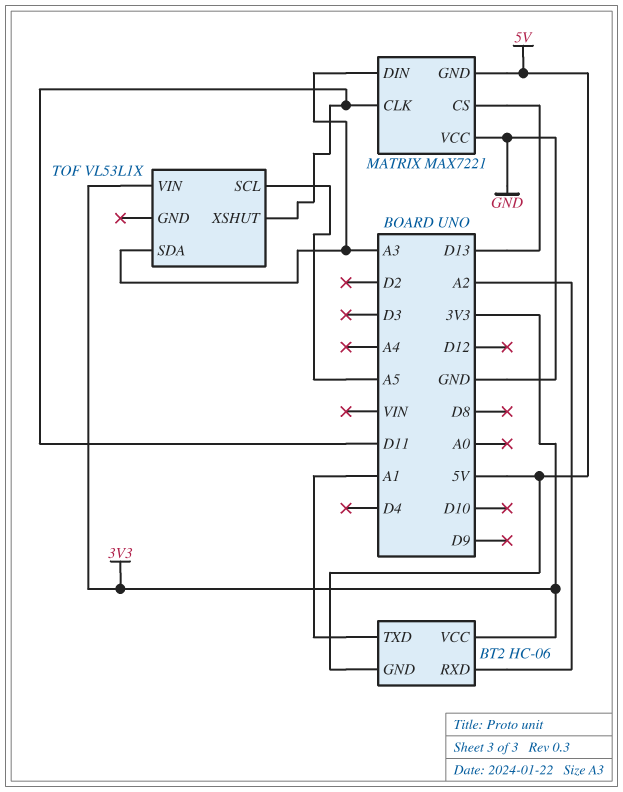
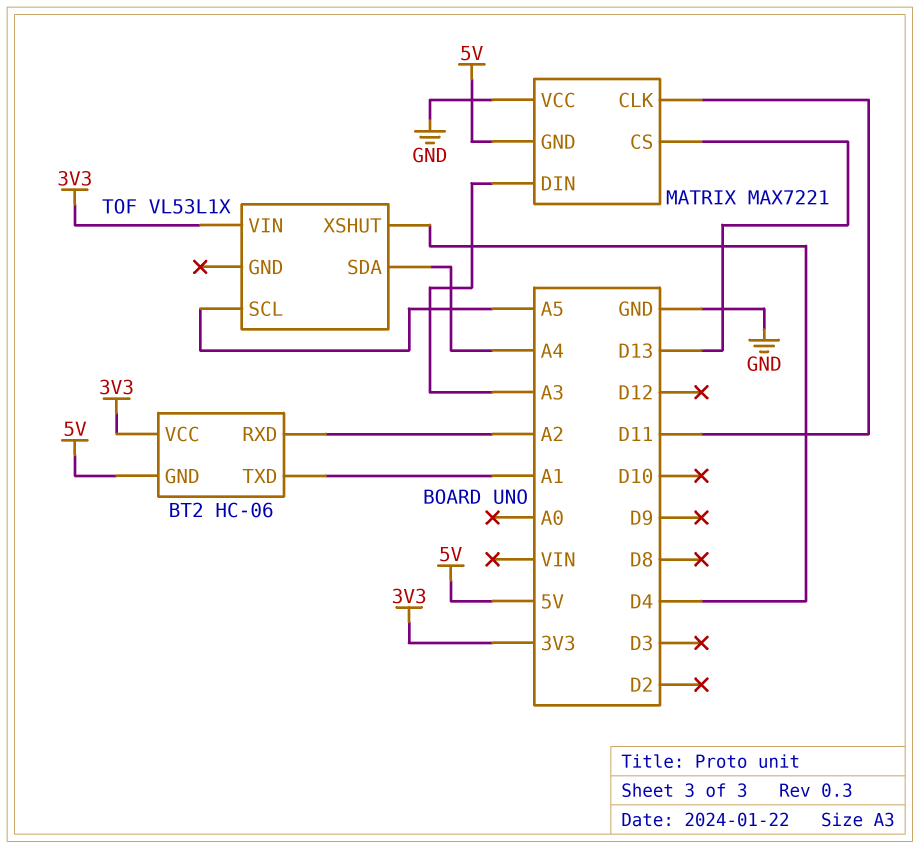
TOF pin SDA: A3 -> A4
TOF pin XSHUT: D11 -> D4

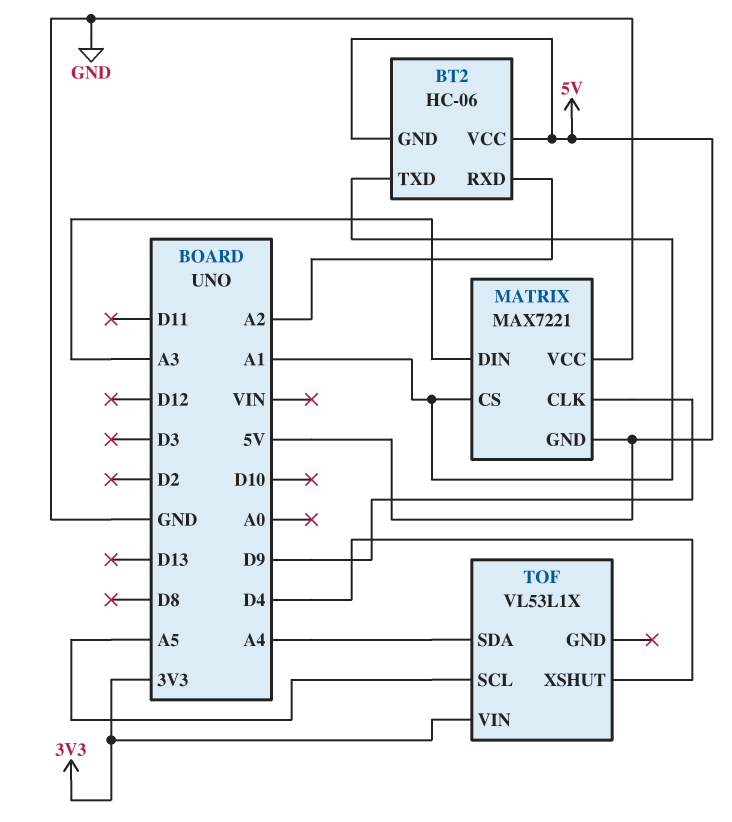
BT2 pin VCC: 3V3 -> 5V
MATRIX pin CLK: D11 -> D9
MATRIX pin CS: D13 -> A1

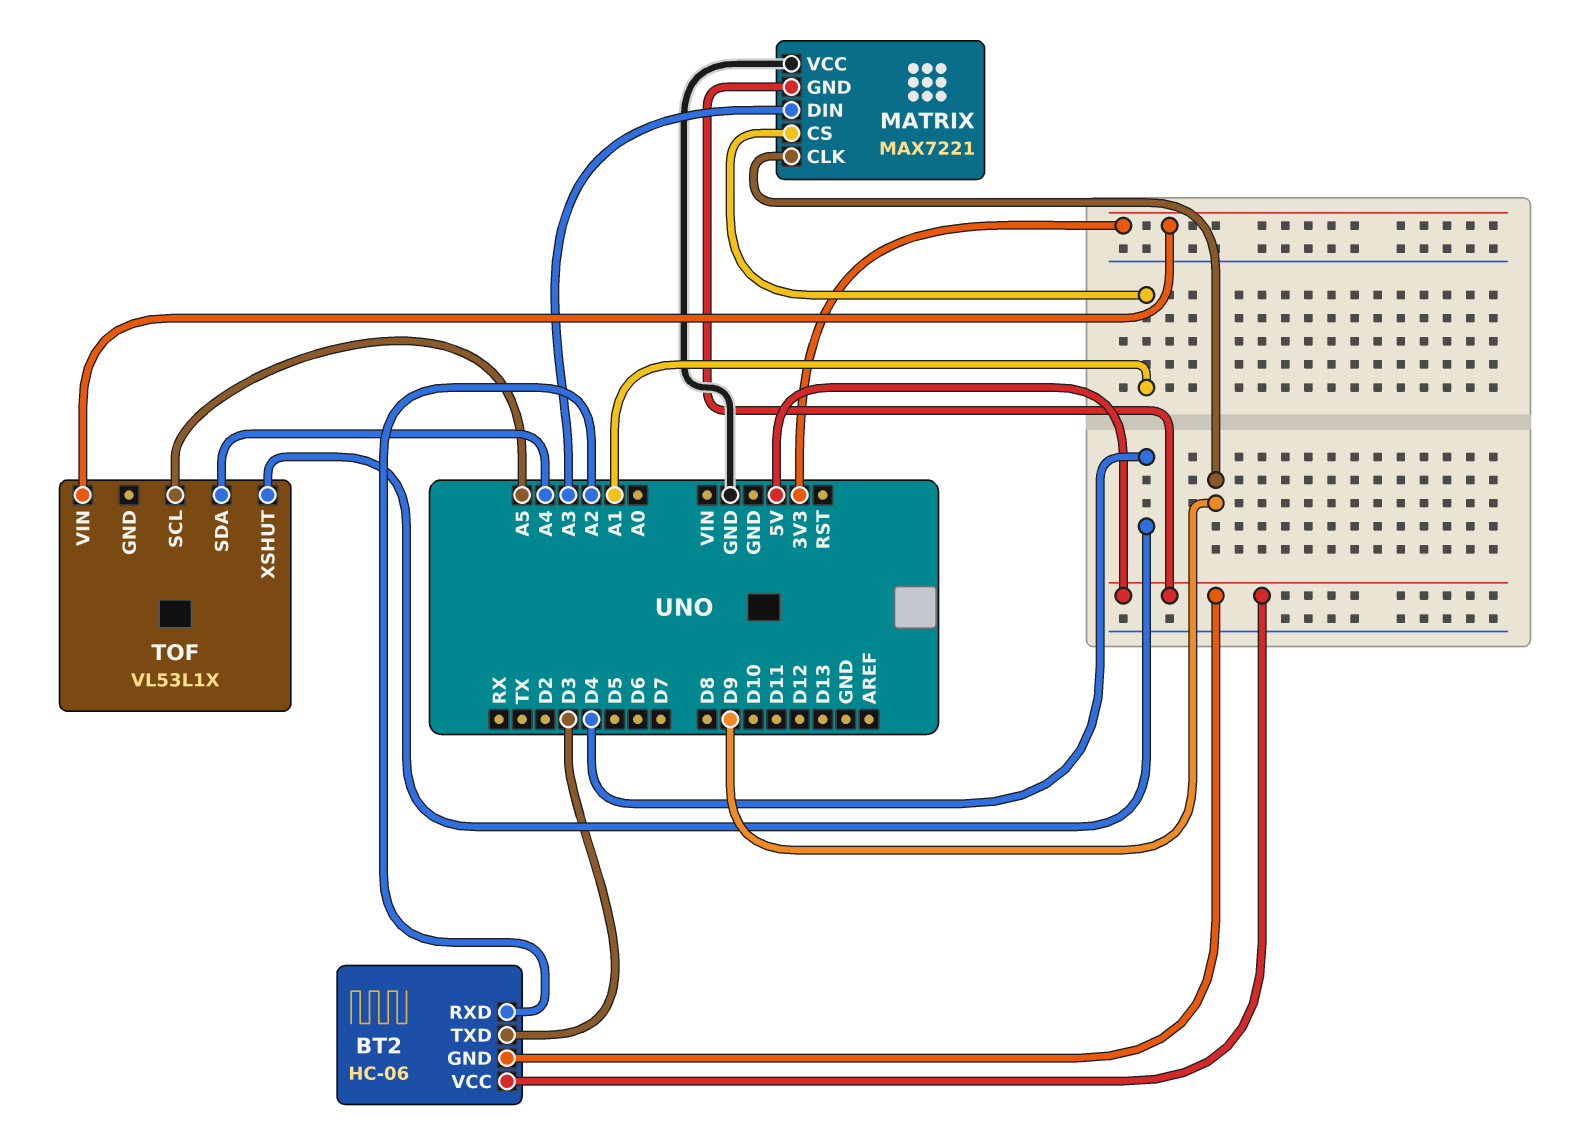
BT2 pin TXD: A1 -> D3

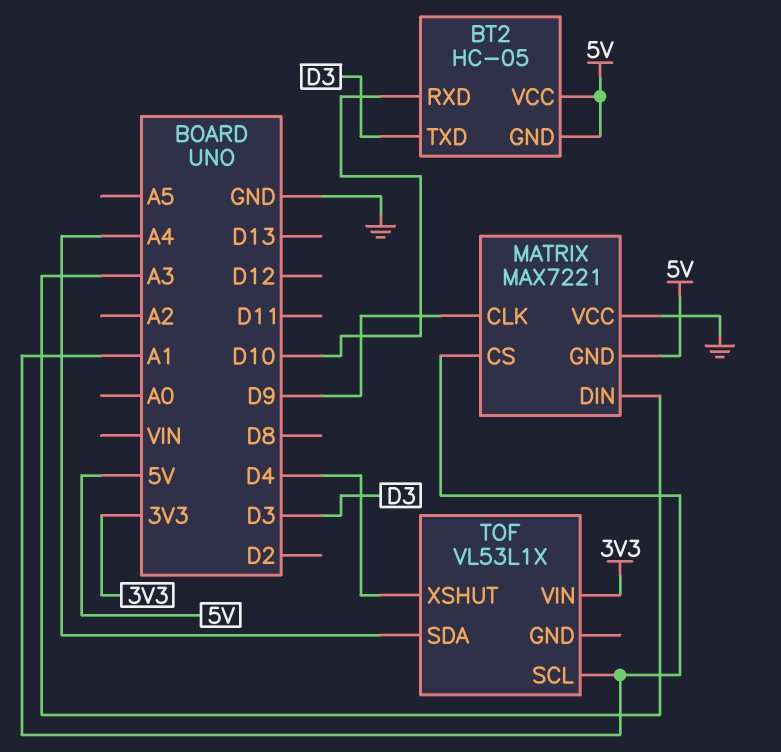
BT2: HC-06 -> HC-05
BT2 pin RXD: A2 -> D10
TOF pin SCL: A5 -> A1

